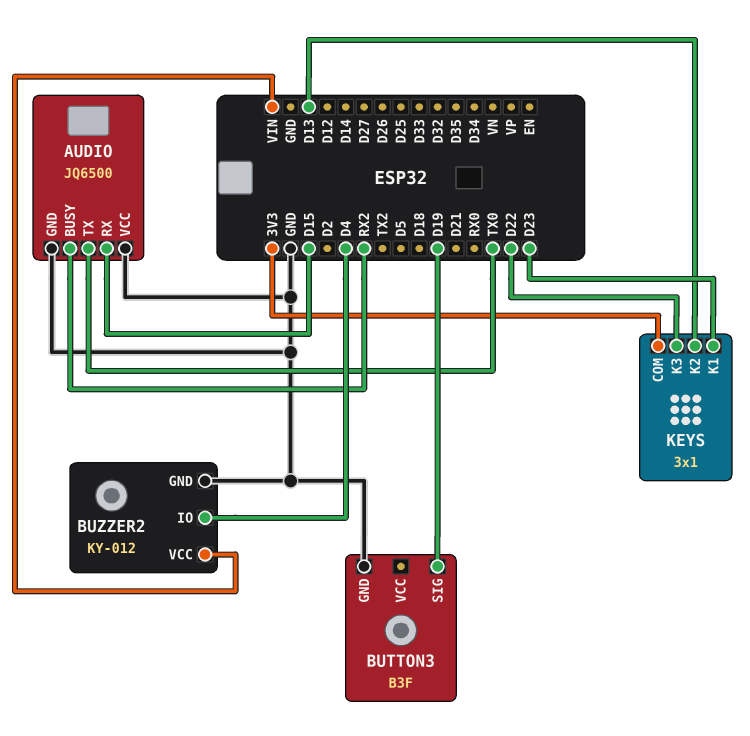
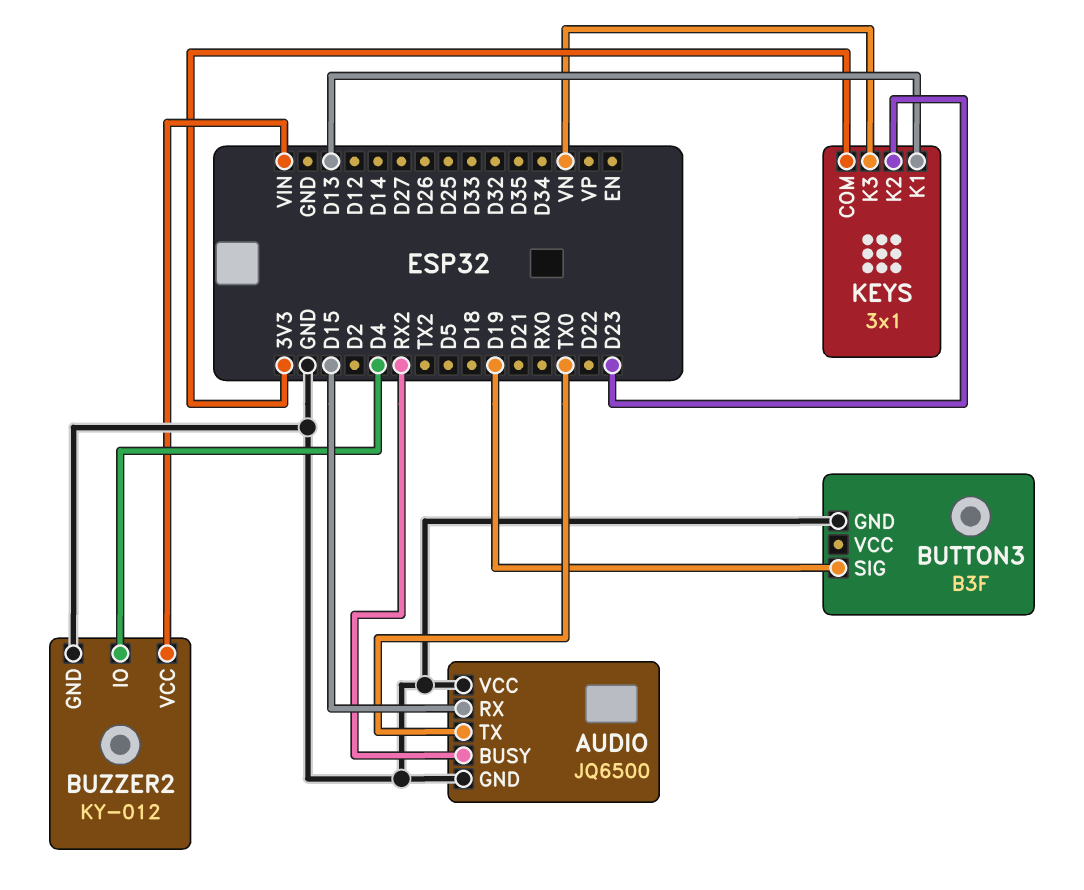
KEYS pin K1: D23 -> D13
KEYS pin K2: D13 -> D23
KEYS pin K3: D22 -> VN

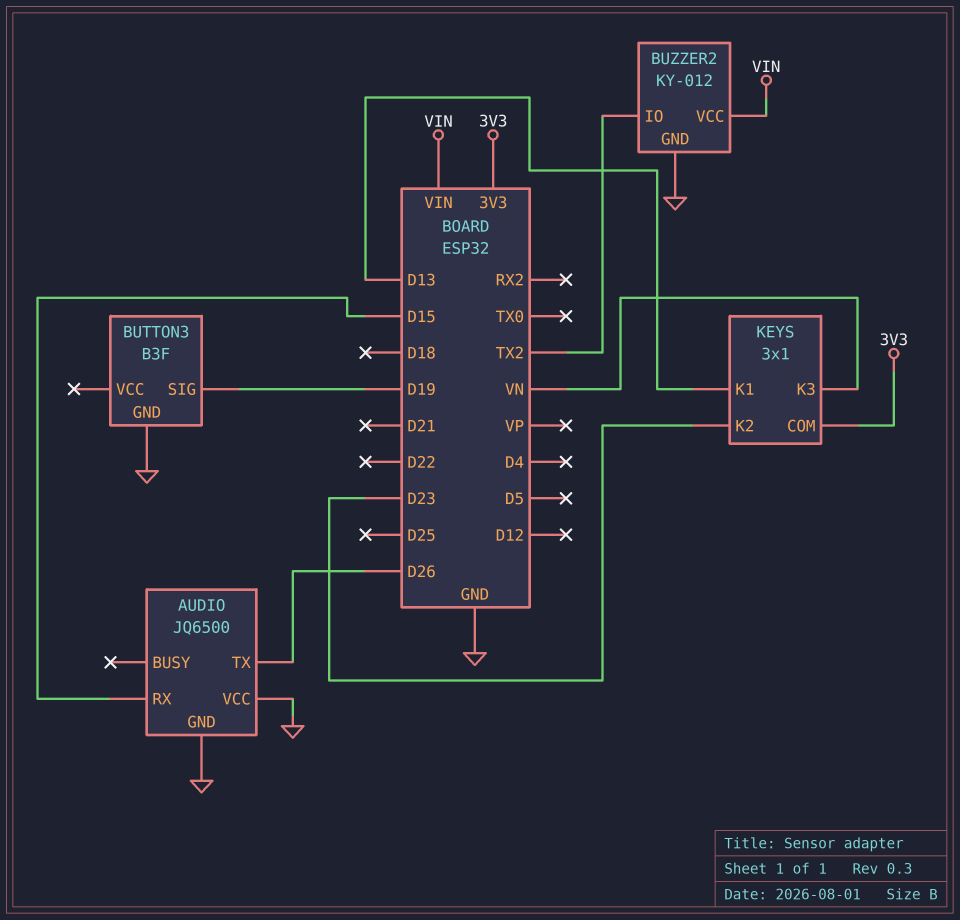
AUDIO pin BUSY: RX2 -> none
AUDIO pin TX: TX0 -> D26
BUZZER2 pin IO: D4 -> TX2

